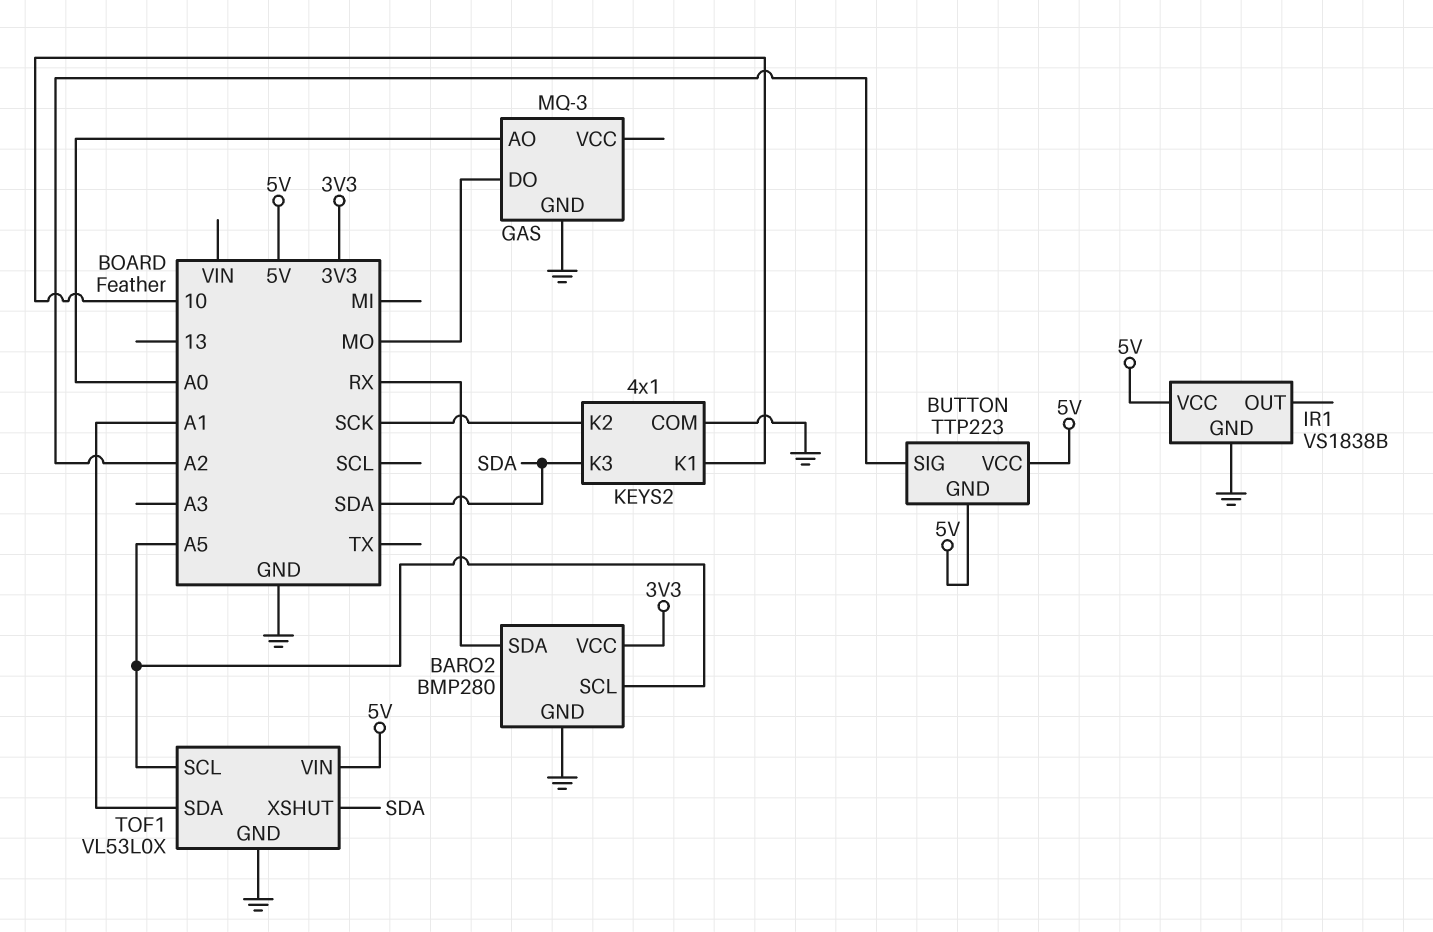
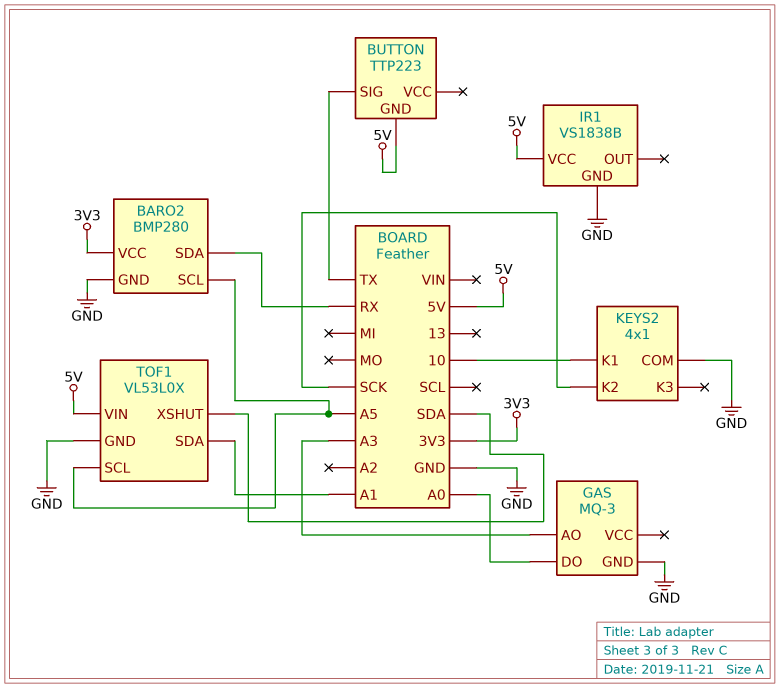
BUTTON pin SIG: A2 -> TX
BUTTON pin VCC: 5V -> none
GAS pin AO: A0 -> A3
GAS pin DO: MO -> A0
KEYS2 pin K3: SDA -> none

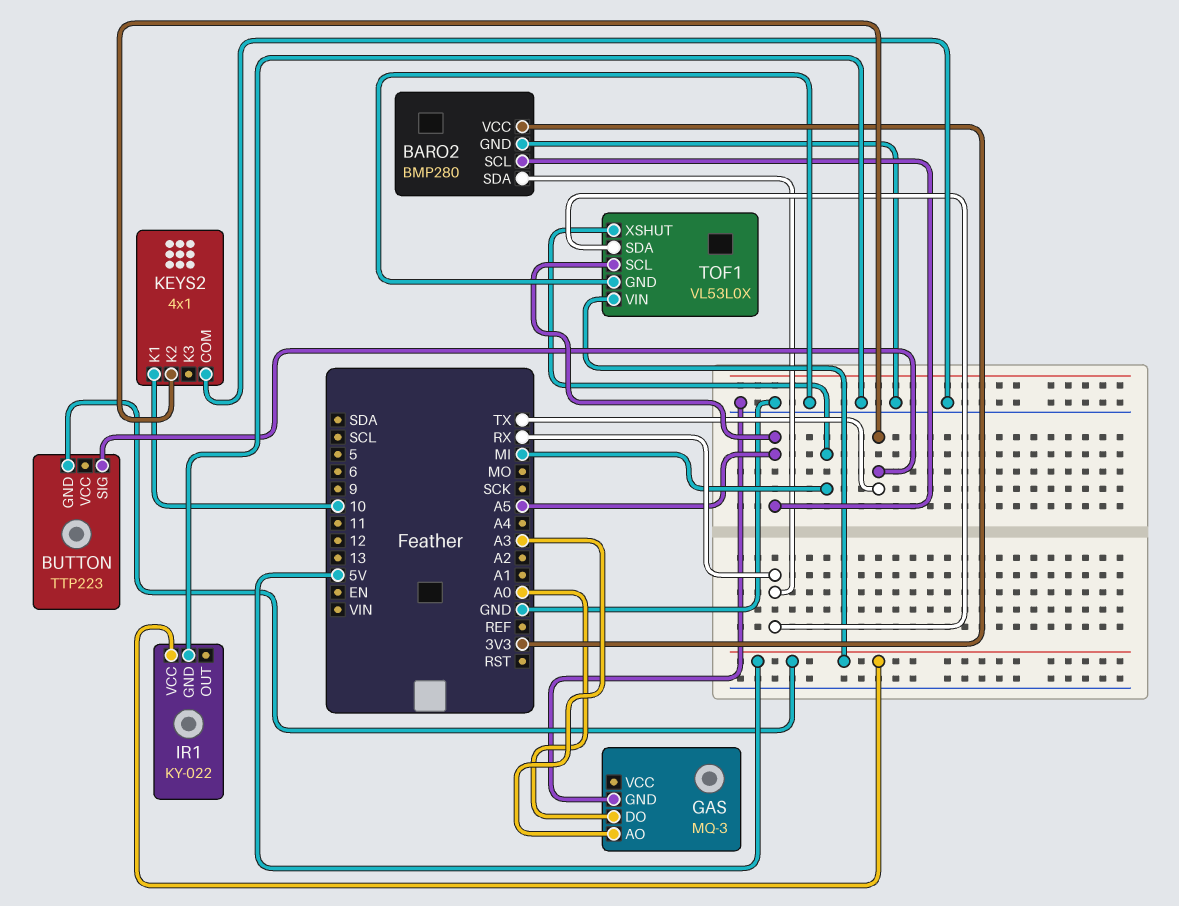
IR1: VS1838B -> KY-022
KEYS2 pin K2: SCK -> TX
TOF1 pin SDA: A1 -> RX
TOF1 pin XSHUT: SDA -> MI

